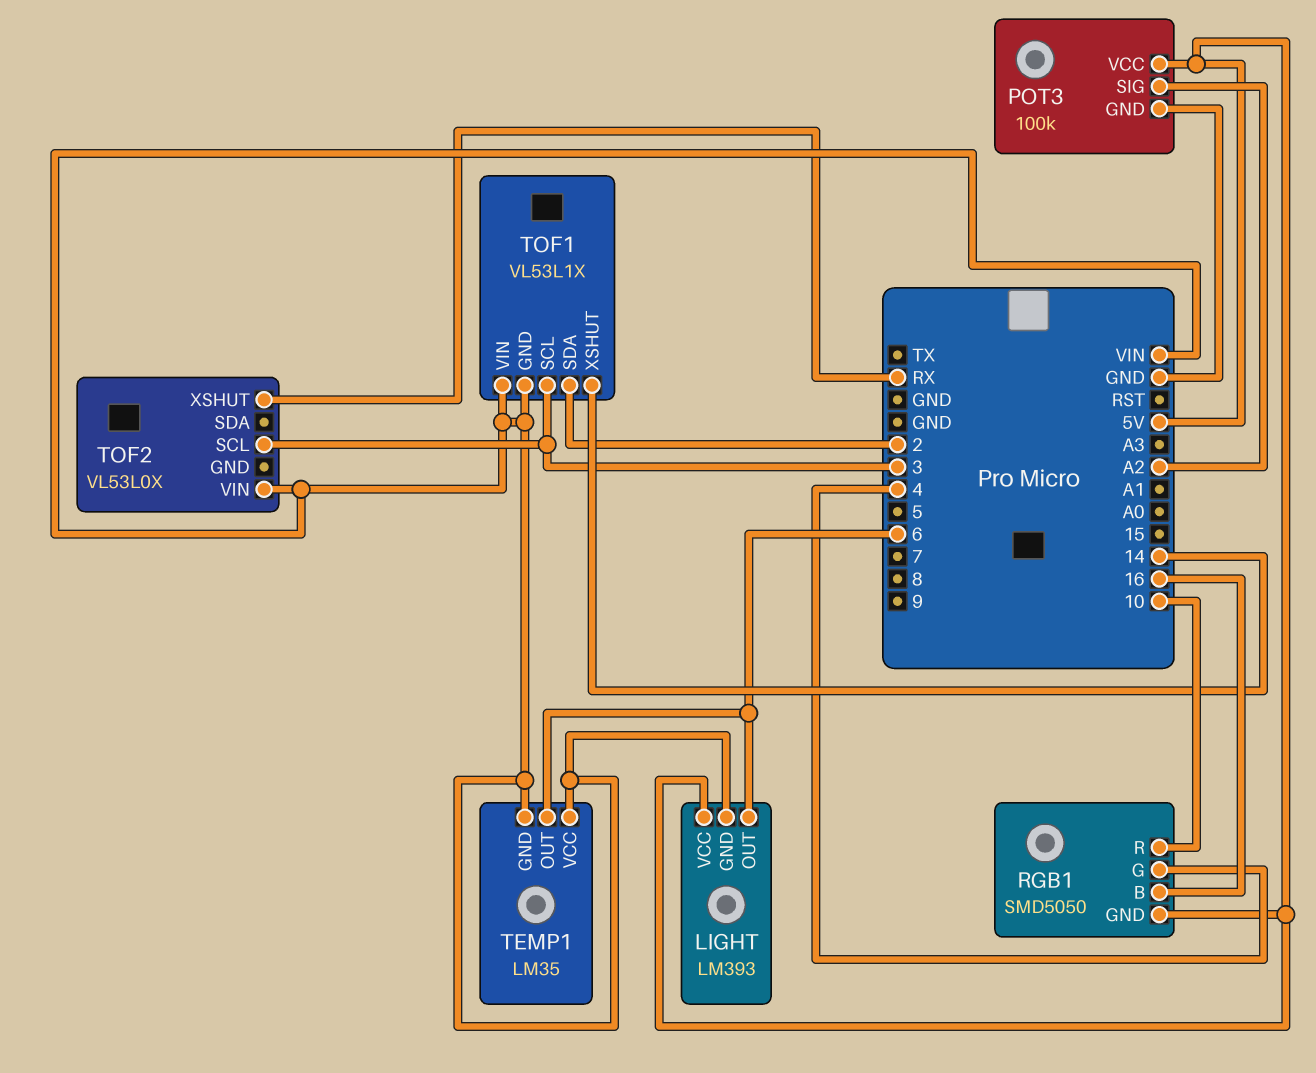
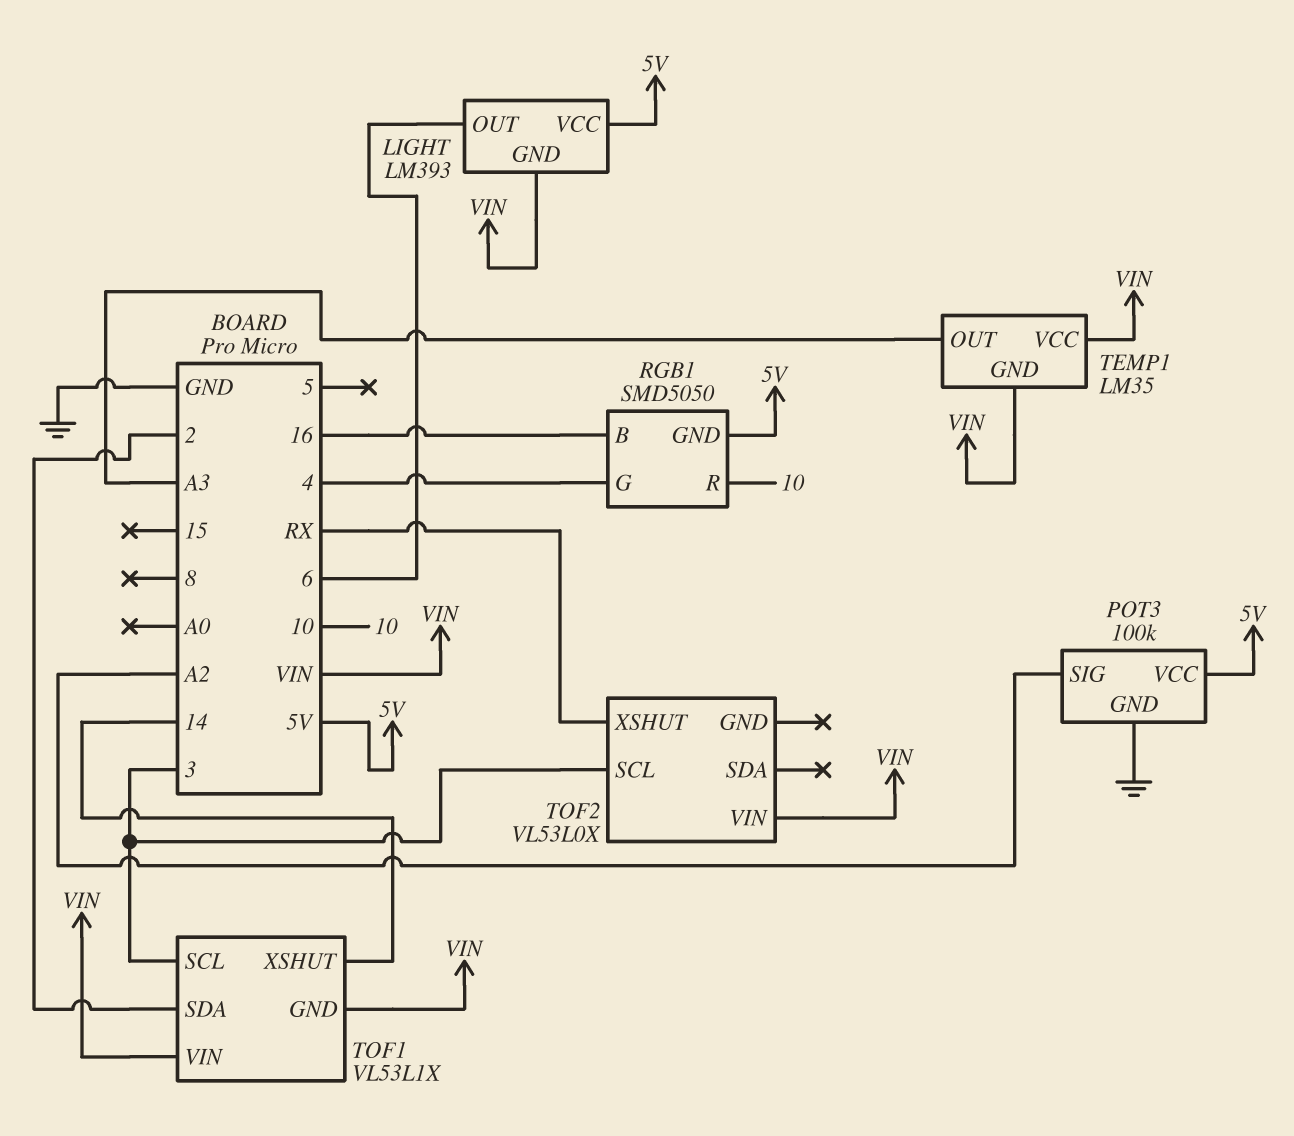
TEMP1 pin OUT: 6 -> A3

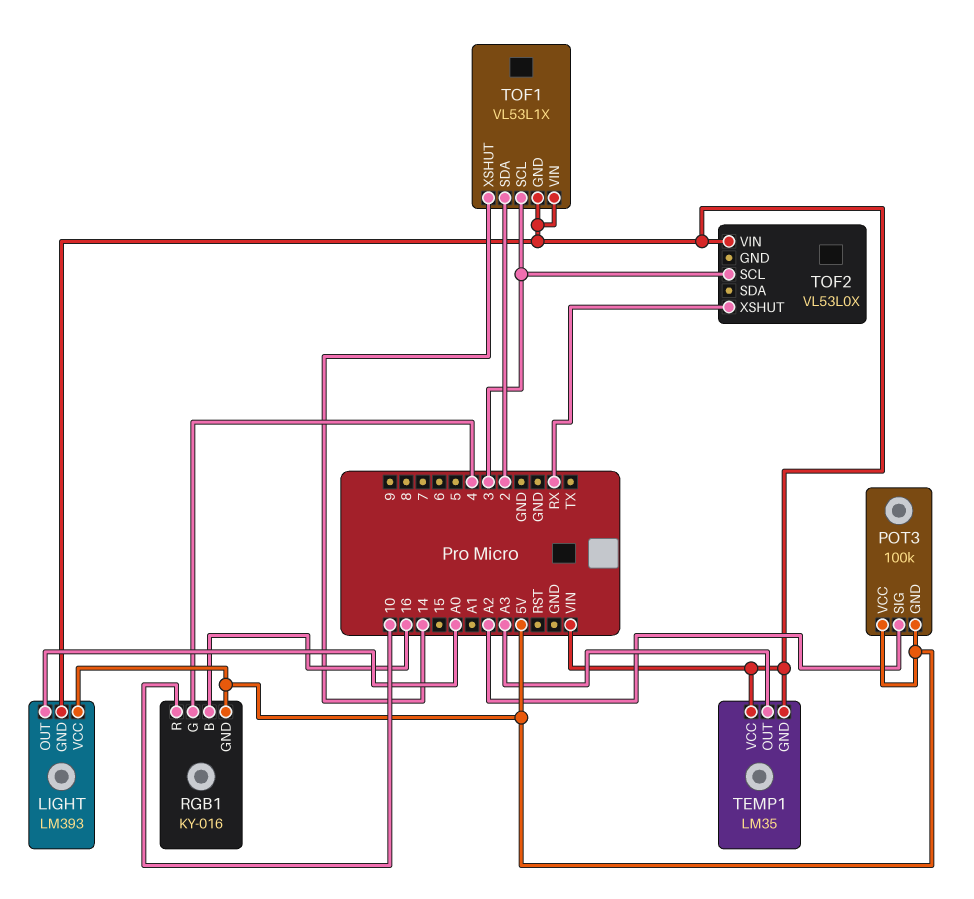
LIGHT pin OUT: 6 -> A0
POT3 pin GND: GND -> 5V
RGB1: SMD5050 -> KY-016

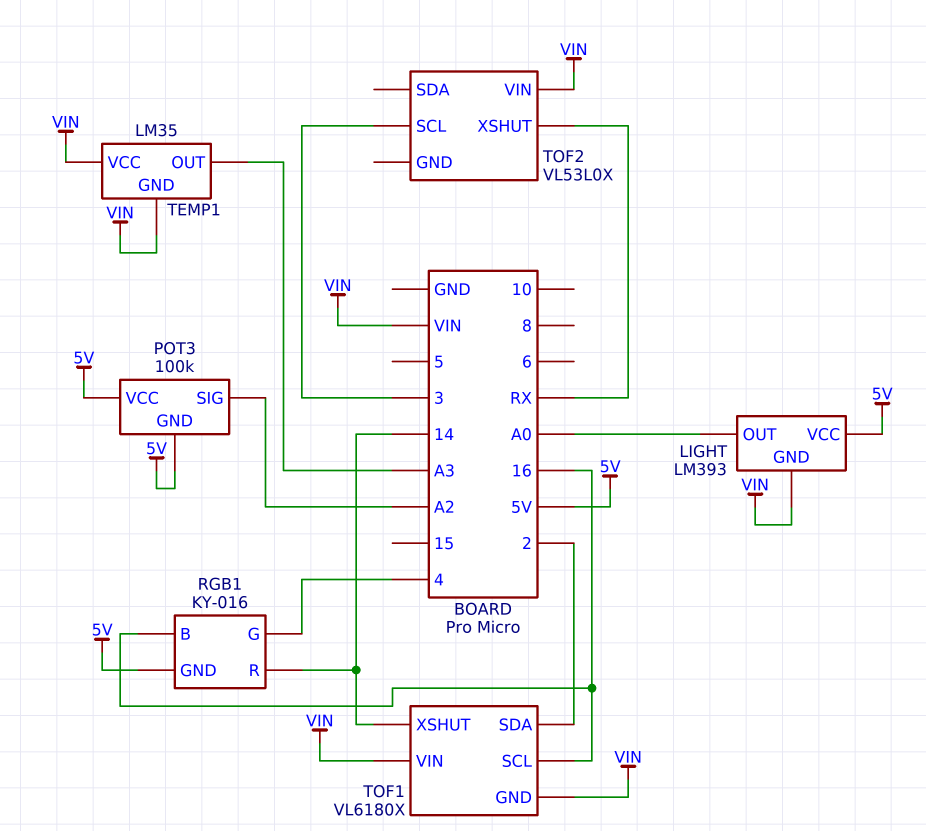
RGB1 pin R: 10 -> 14
TOF1: VL53L1X -> VL6180X
TOF1 pin SCL: 3 -> 16

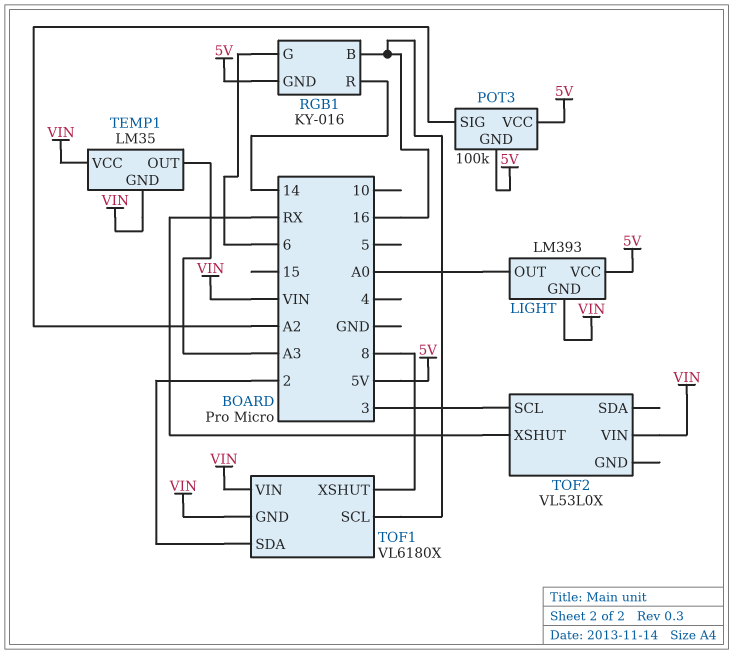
RGB1 pin G: 4 -> 6
TOF1 pin XSHUT: 14 -> 8

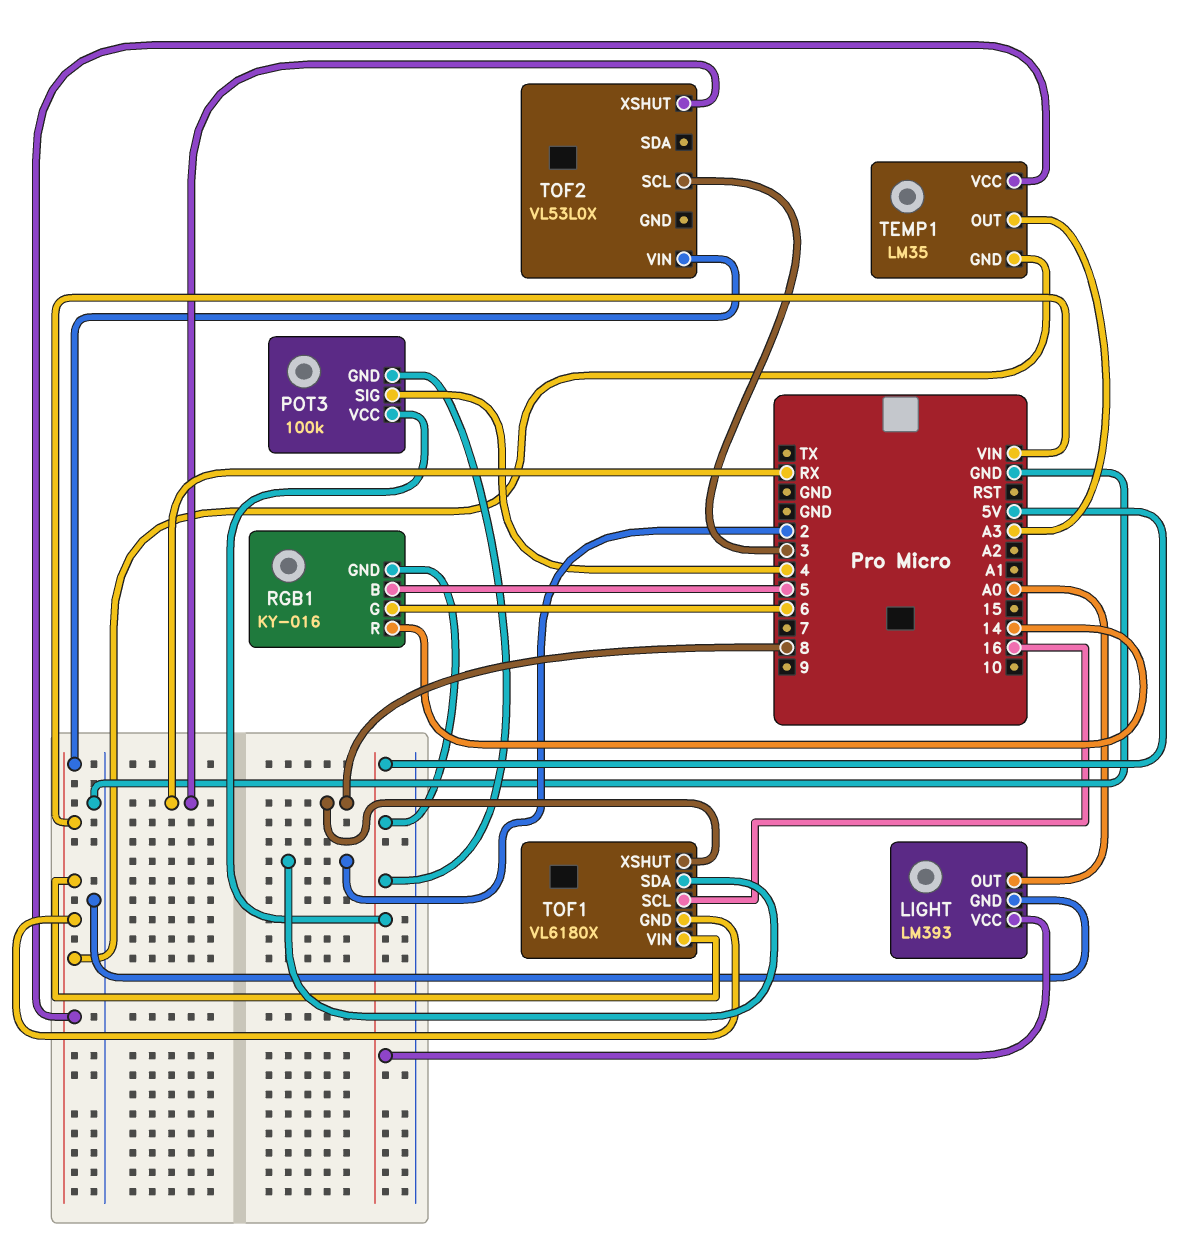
LIGHT pin GND: VIN -> GND
POT3 pin SIG: A2 -> 4
RGB1 pin B: 16 -> 5

